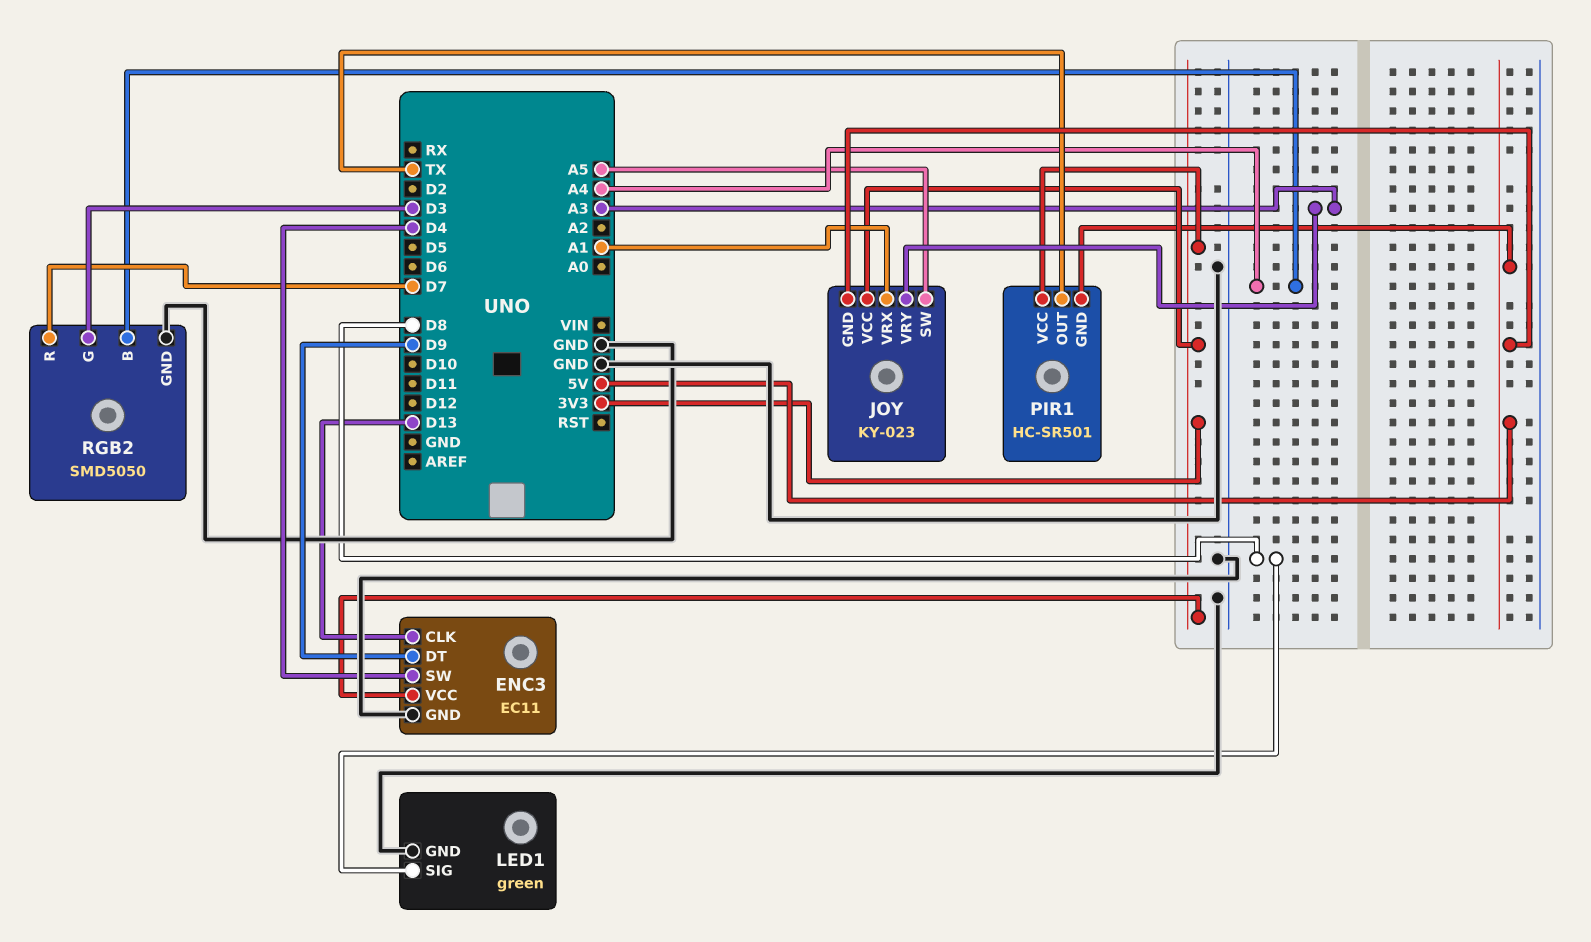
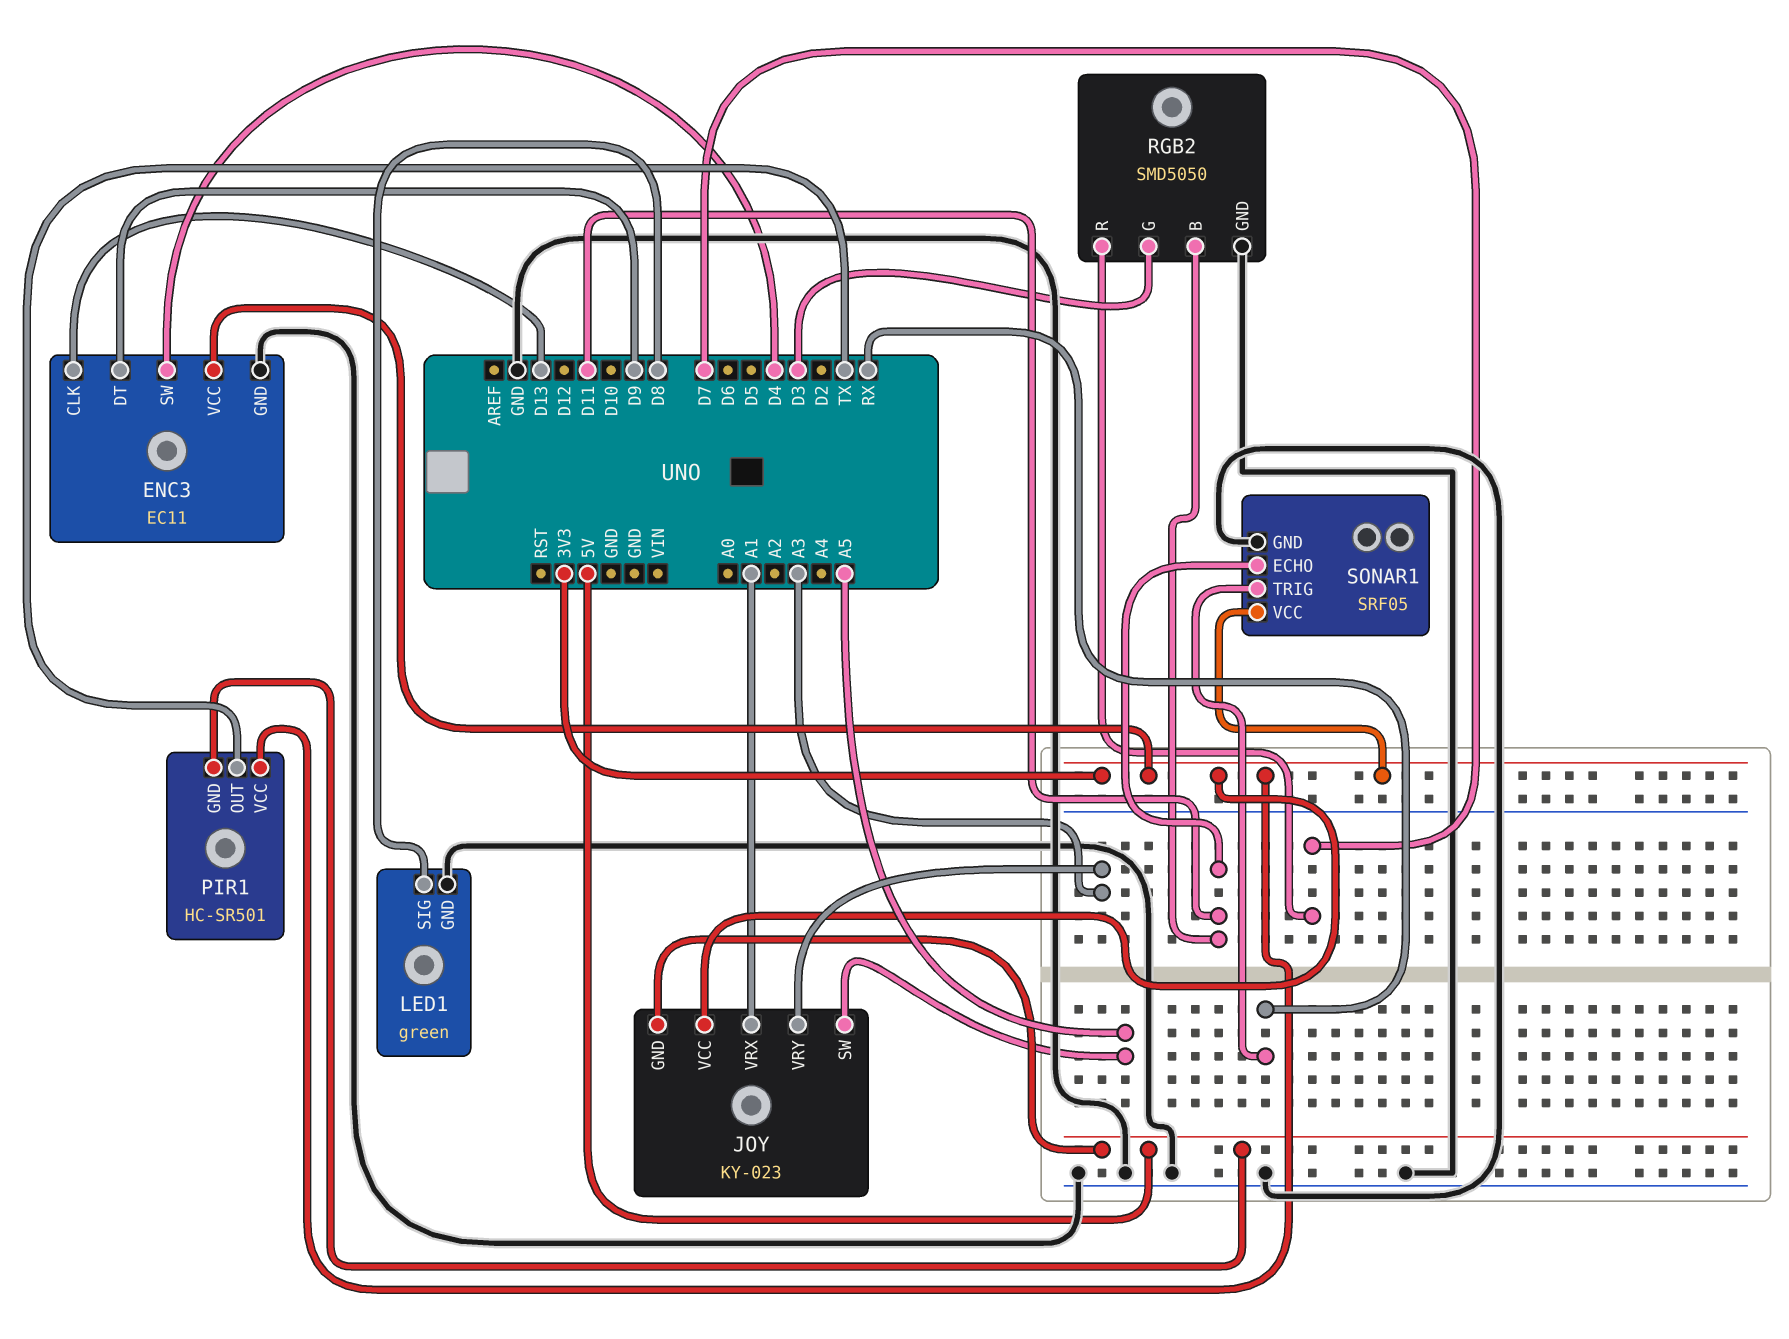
RGB2 pin B: A4 -> D11
SONAR1: none -> SRF05
SONAR1 pin ECHO: none -> D11
SONAR1 pin GND: none -> GND
SONAR1 pin TRIG: none -> RX
SONAR1 pin VCC: none -> 3V3

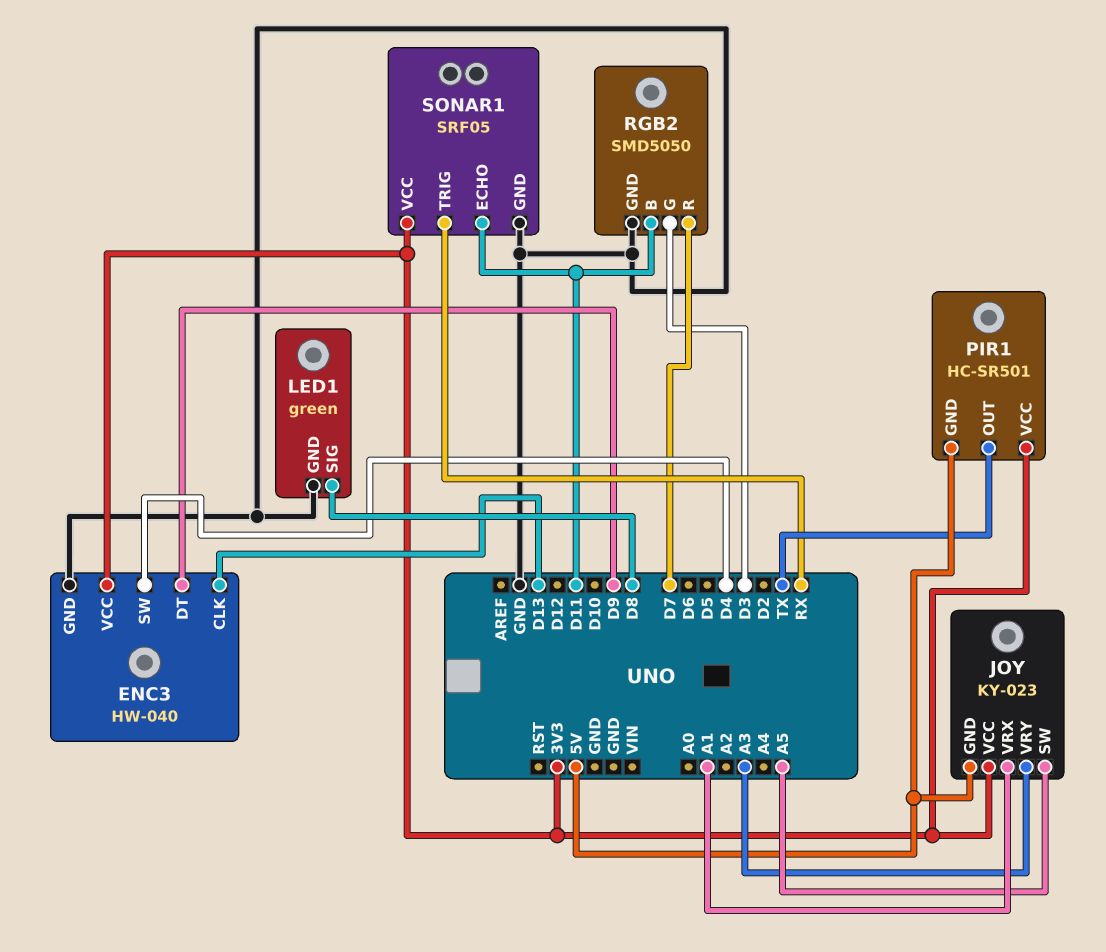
ENC3: EC11 -> HW-040

